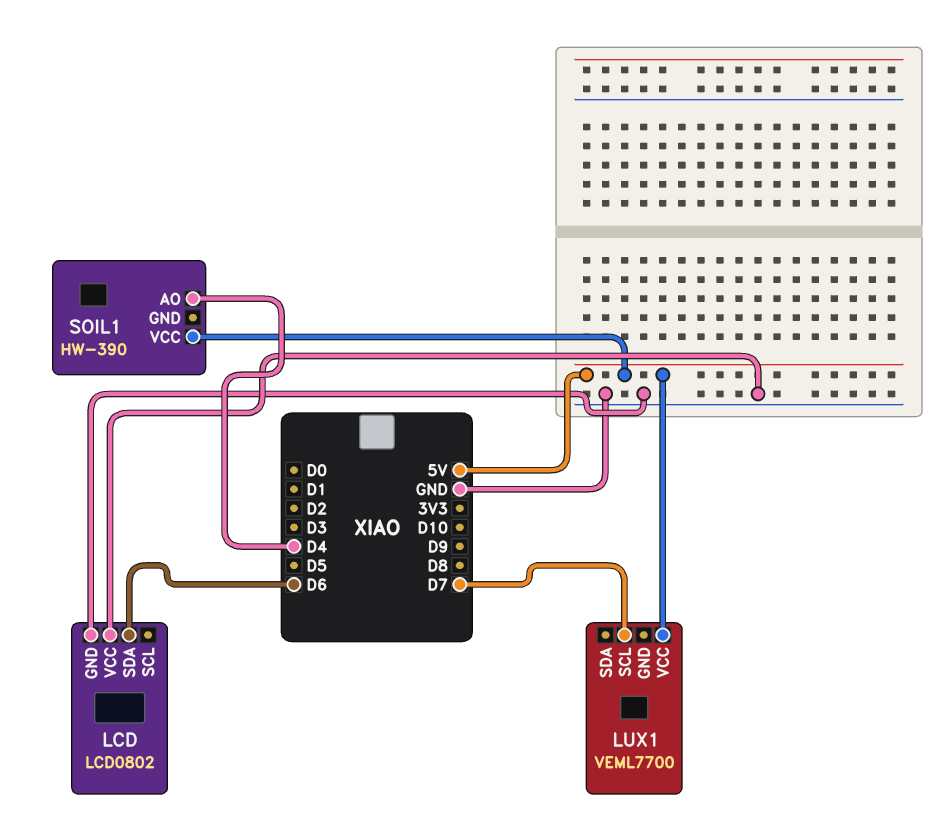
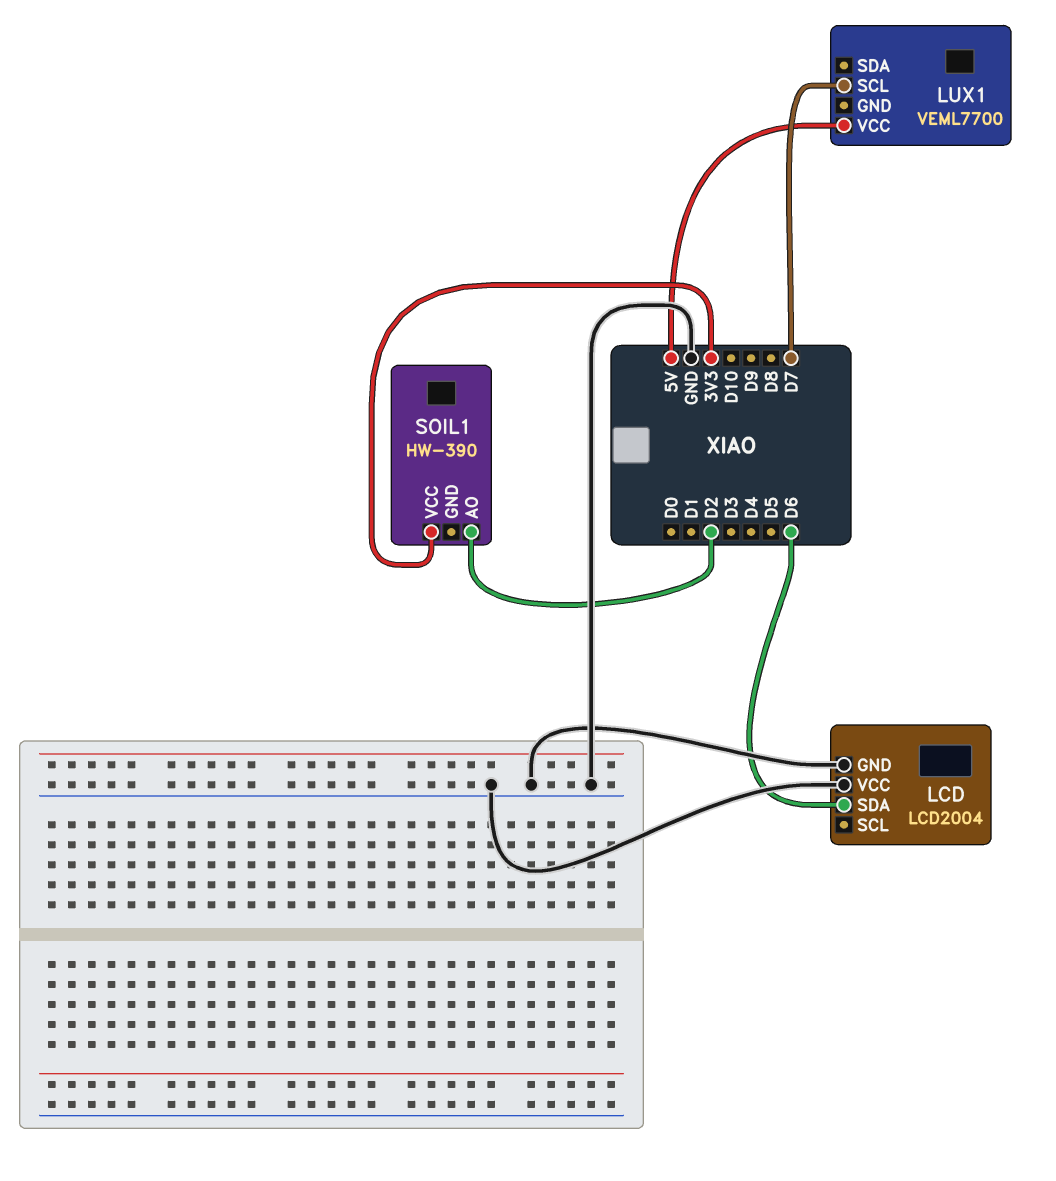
LCD: LCD0802 -> LCD2004
SOIL1 pin AO: D4 -> D2
SOIL1 pin VCC: 5V -> 3V3

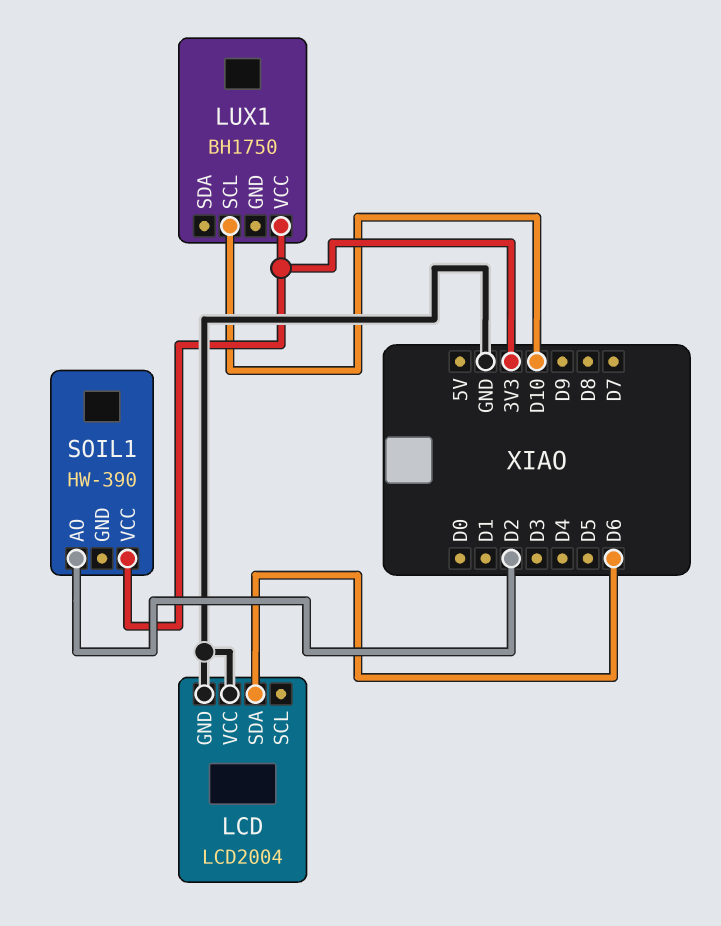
LUX1: VEML7700 -> BH1750
LUX1 pin SCL: D7 -> D10
LUX1 pin VCC: 5V -> 3V3

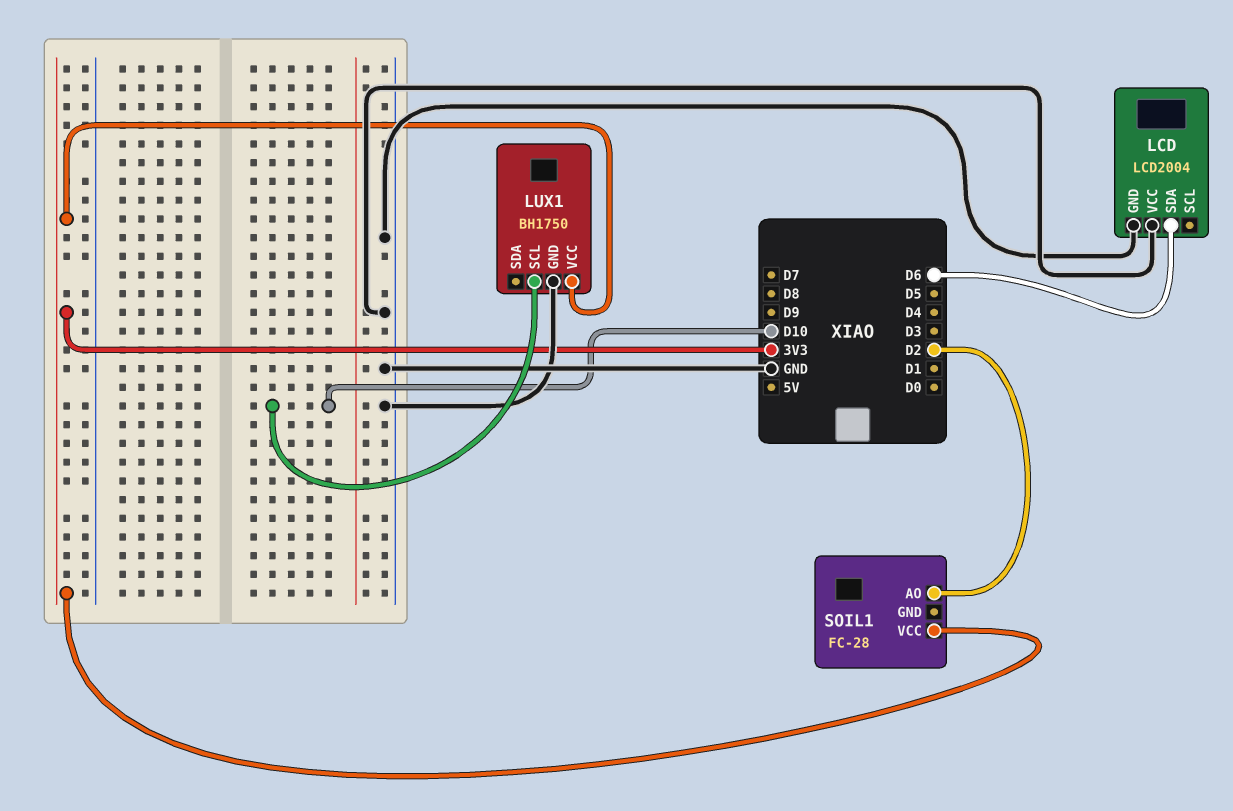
LUX1 pin GND: none -> GND
SOIL1: HW-390 -> FC-28

